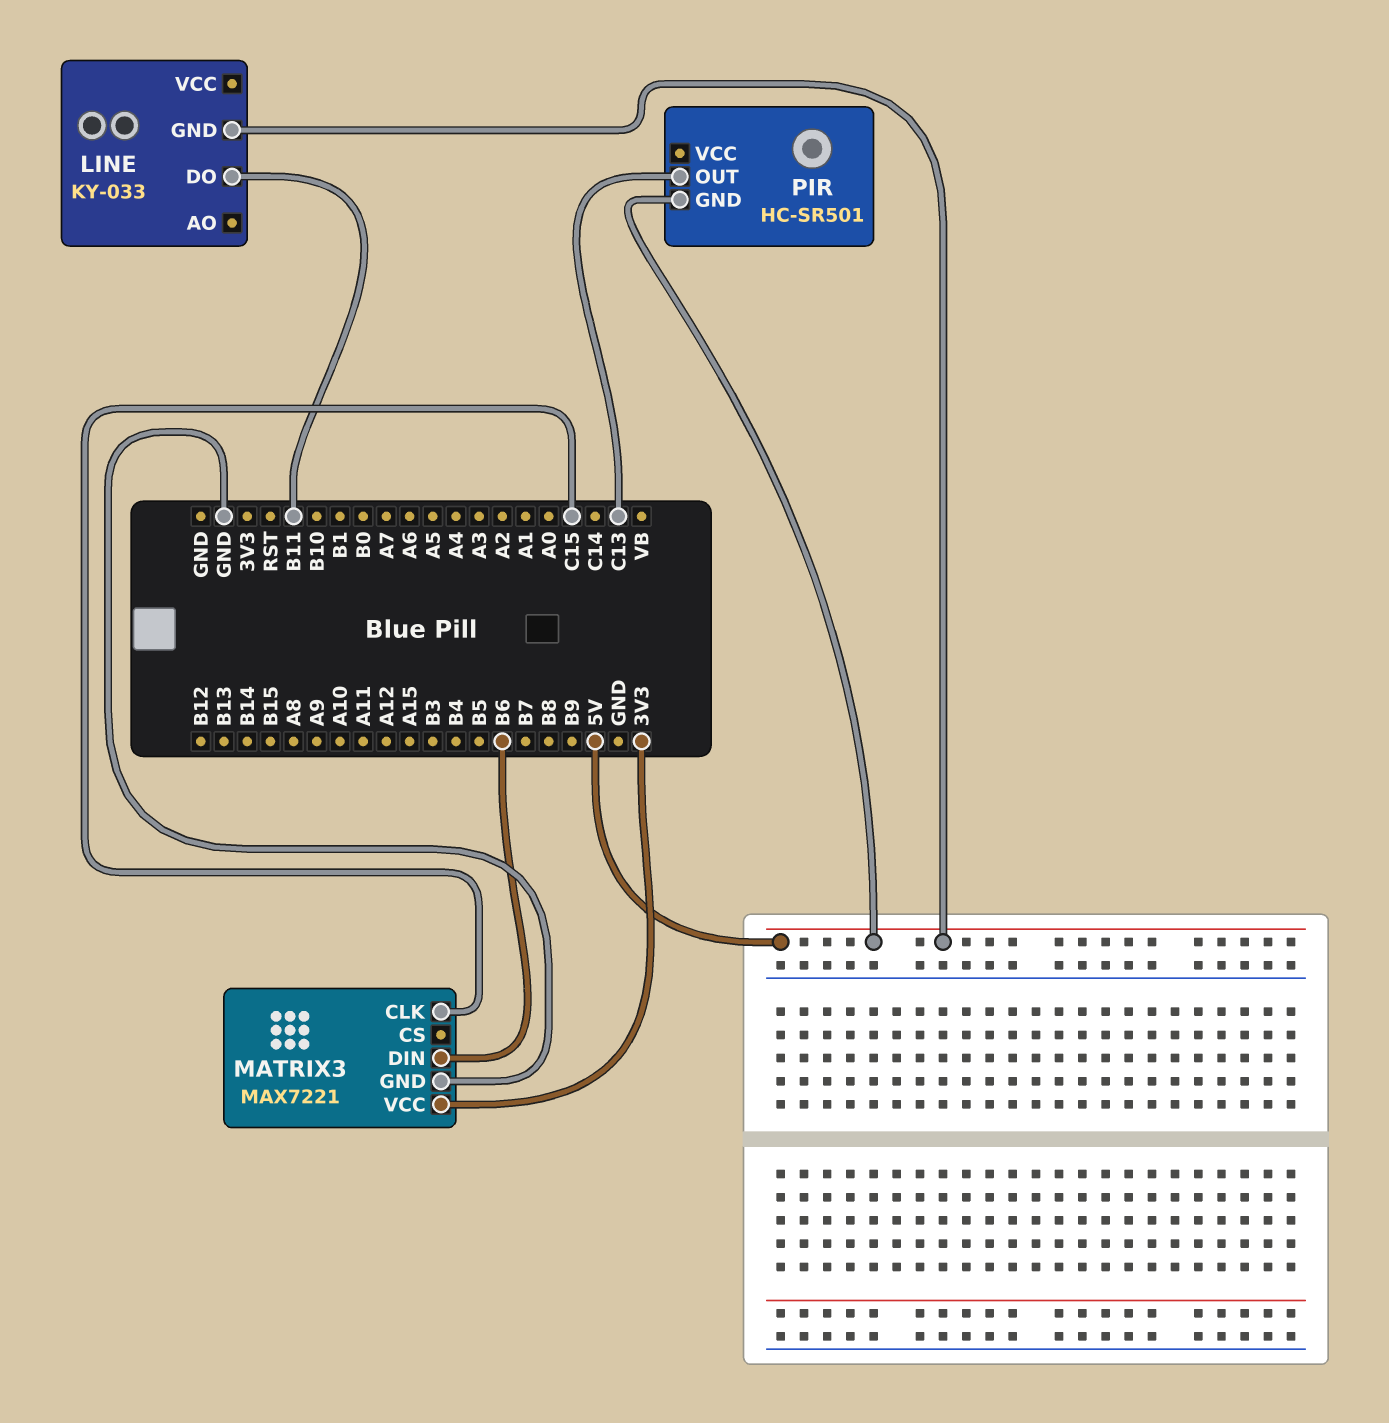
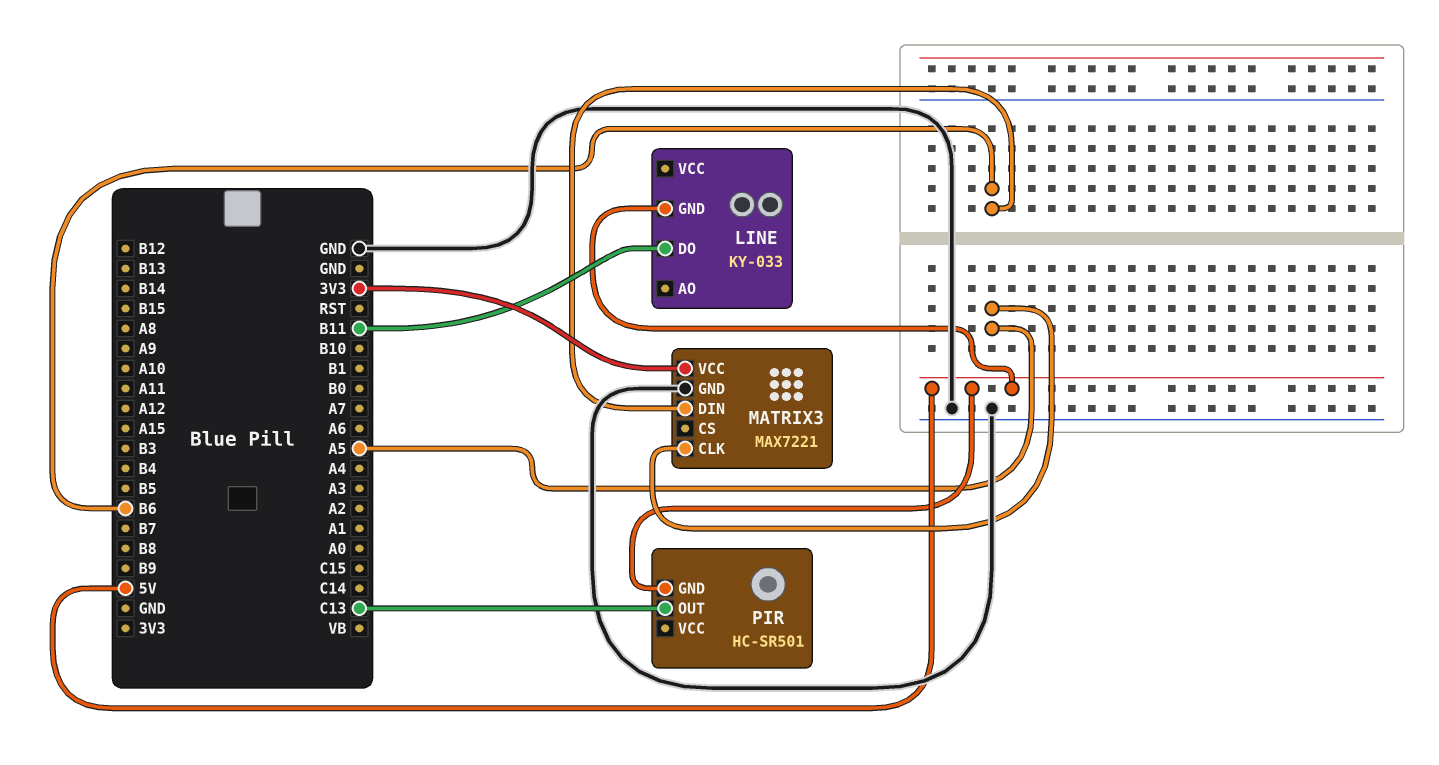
MATRIX3 pin CLK: C15 -> A5

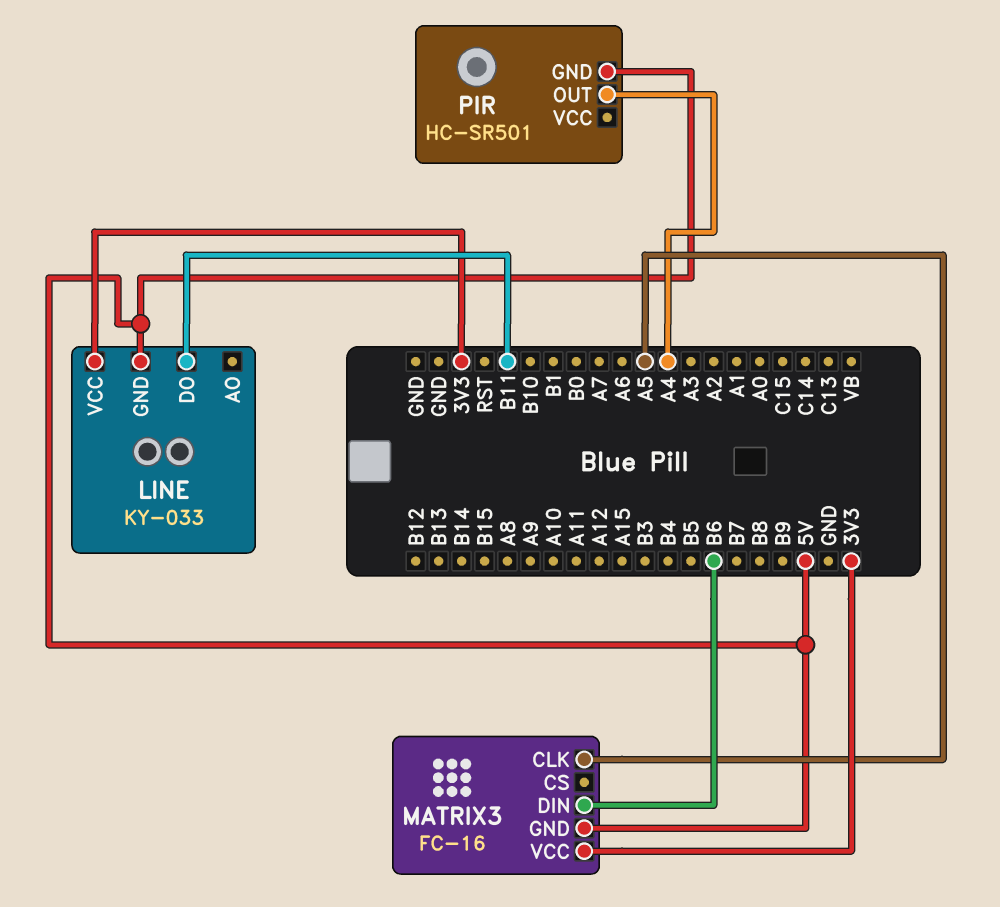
LINE pin VCC: none -> 3V3
MATRIX3: MAX7221 -> FC-16
MATRIX3 pin GND: GND -> 5V
PIR pin OUT: C13 -> A4

